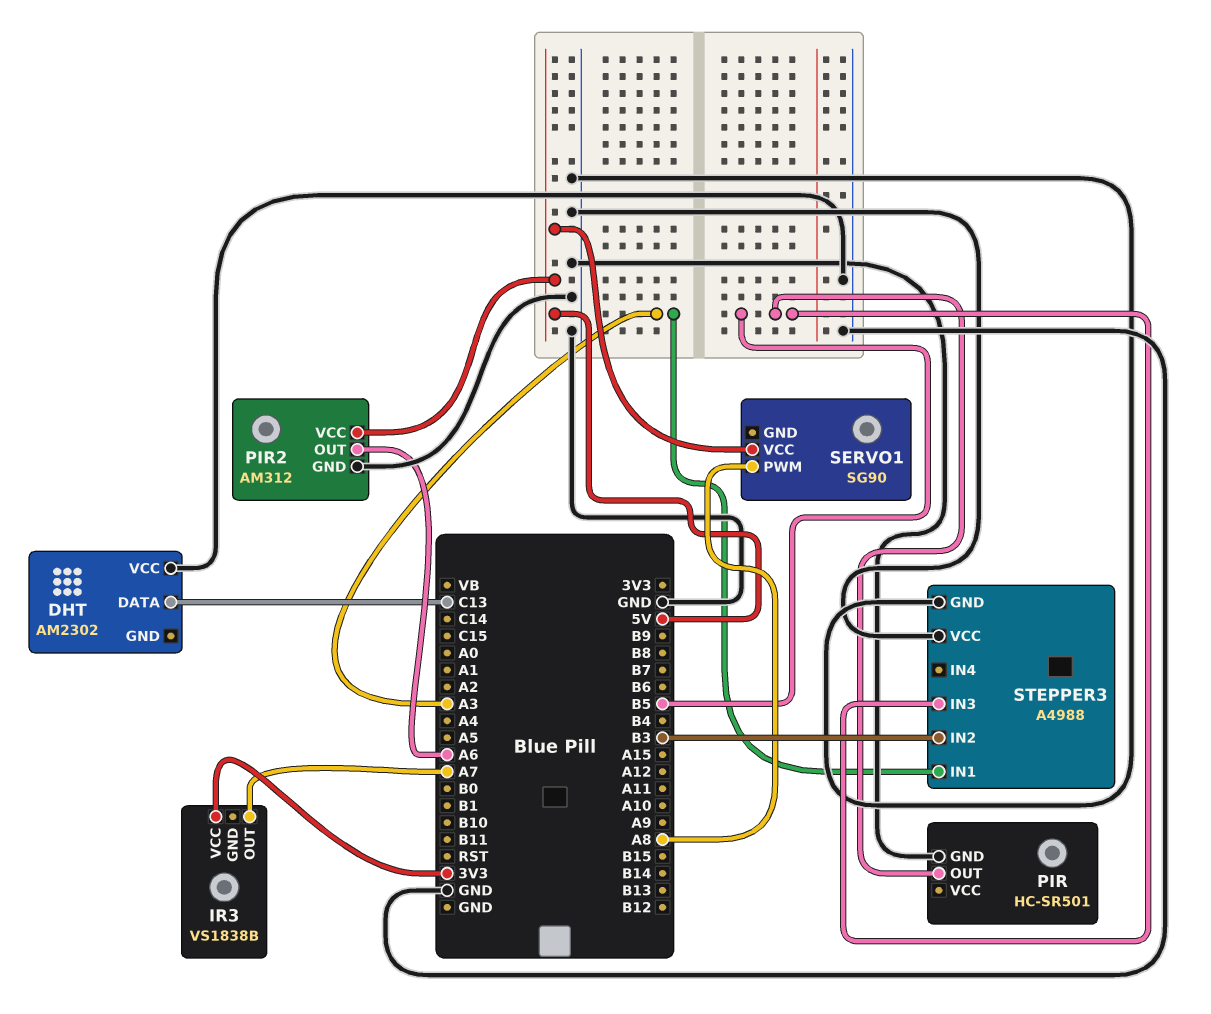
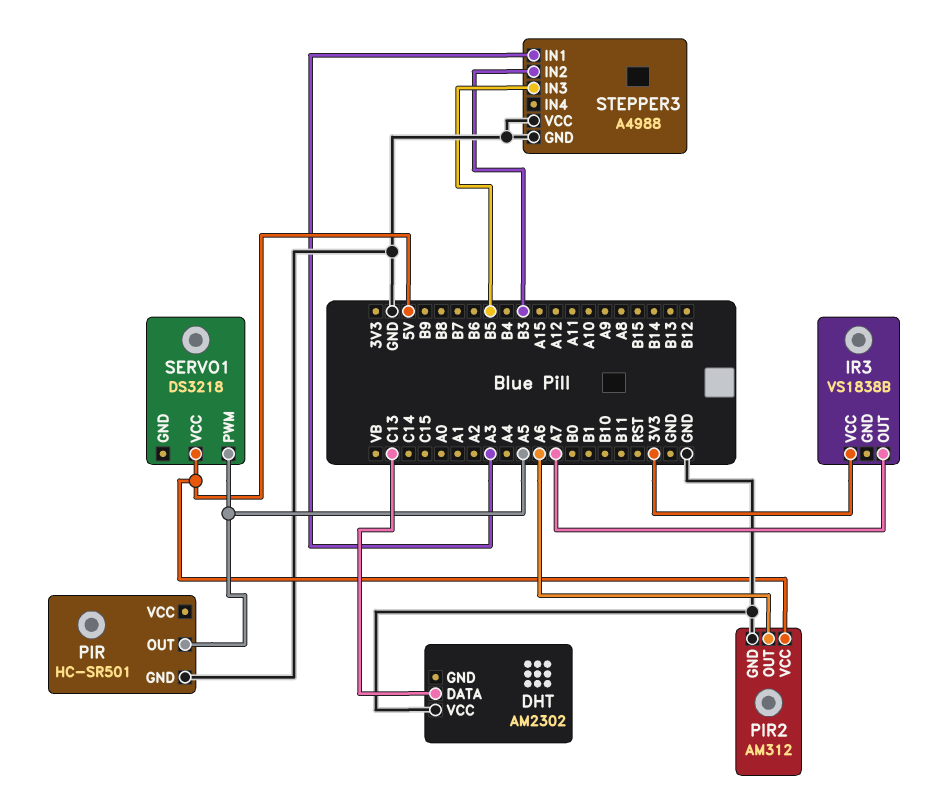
PIR pin OUT: B5 -> A5
SERVO1: SG90 -> DS3218
SERVO1 pin PWM: A8 -> A5

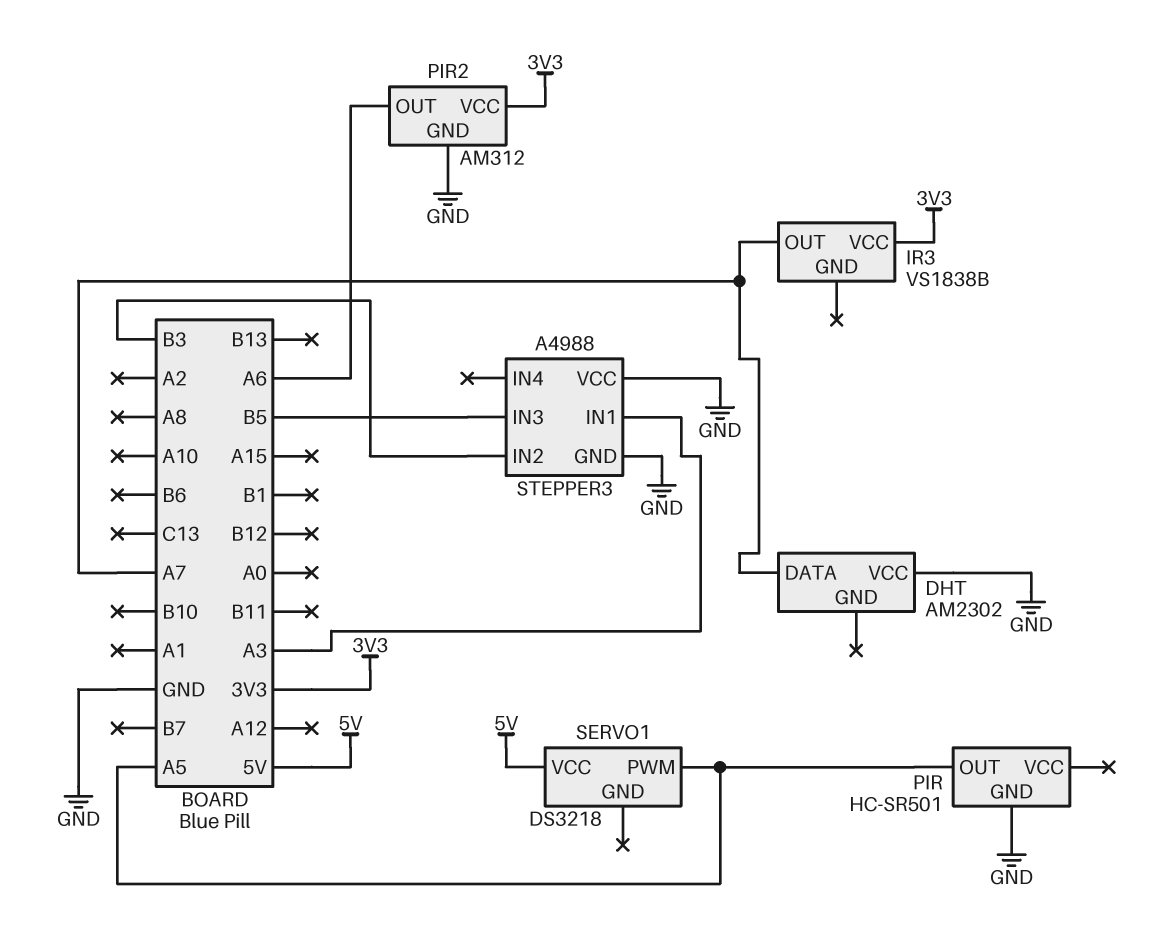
DHT pin DATA: C13 -> A7
PIR2 pin VCC: 5V -> 3V3

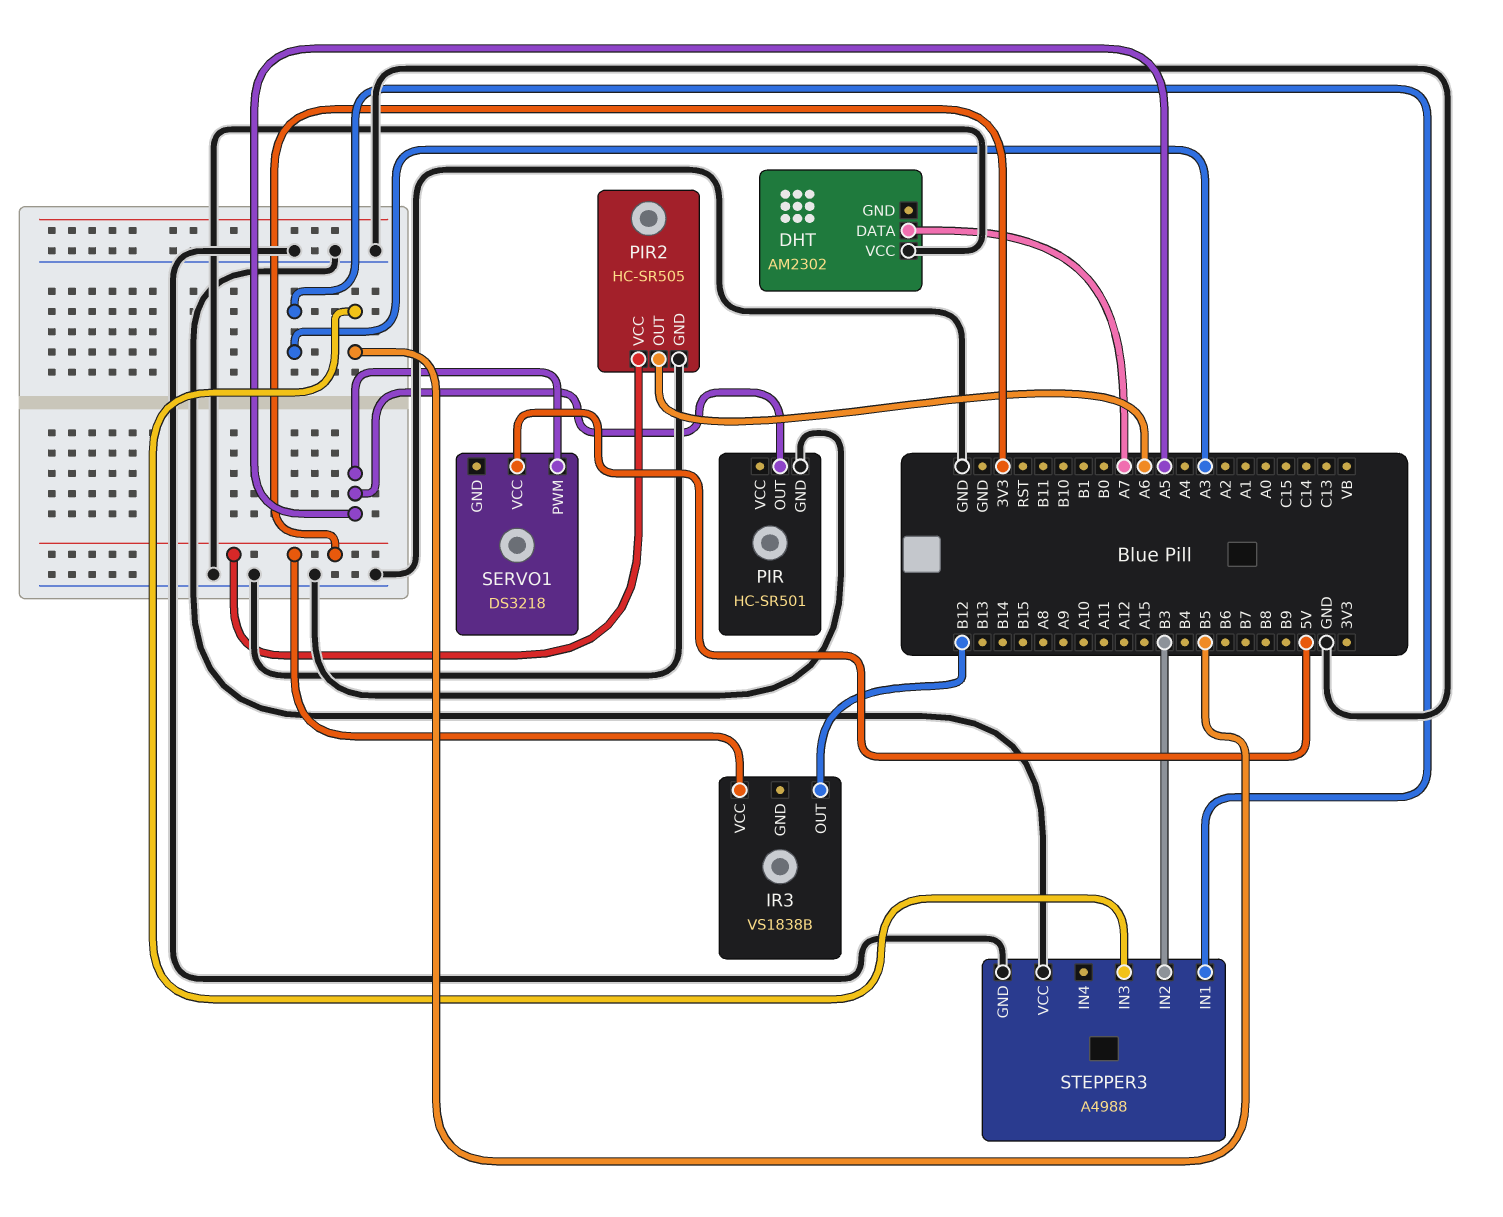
IR3 pin OUT: A7 -> B12
PIR2: AM312 -> HC-SR505

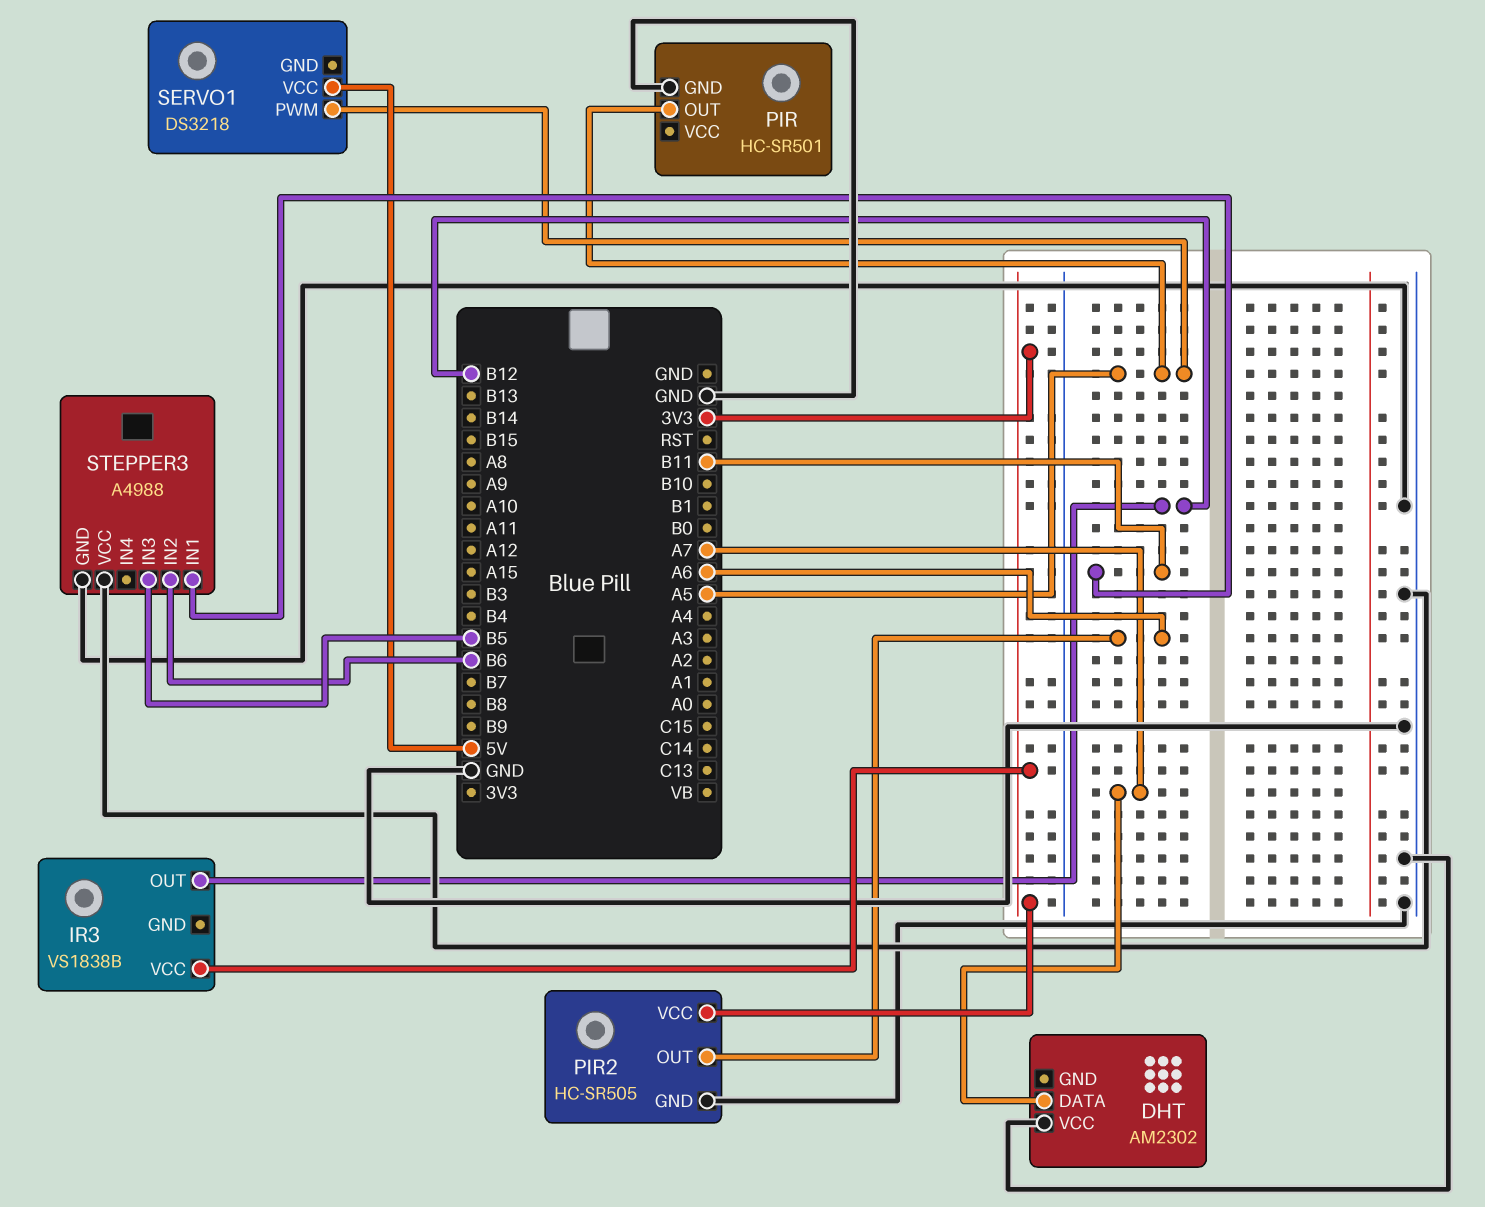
STEPPER3 pin IN1: A3 -> B11
STEPPER3 pin IN2: B3 -> B6

